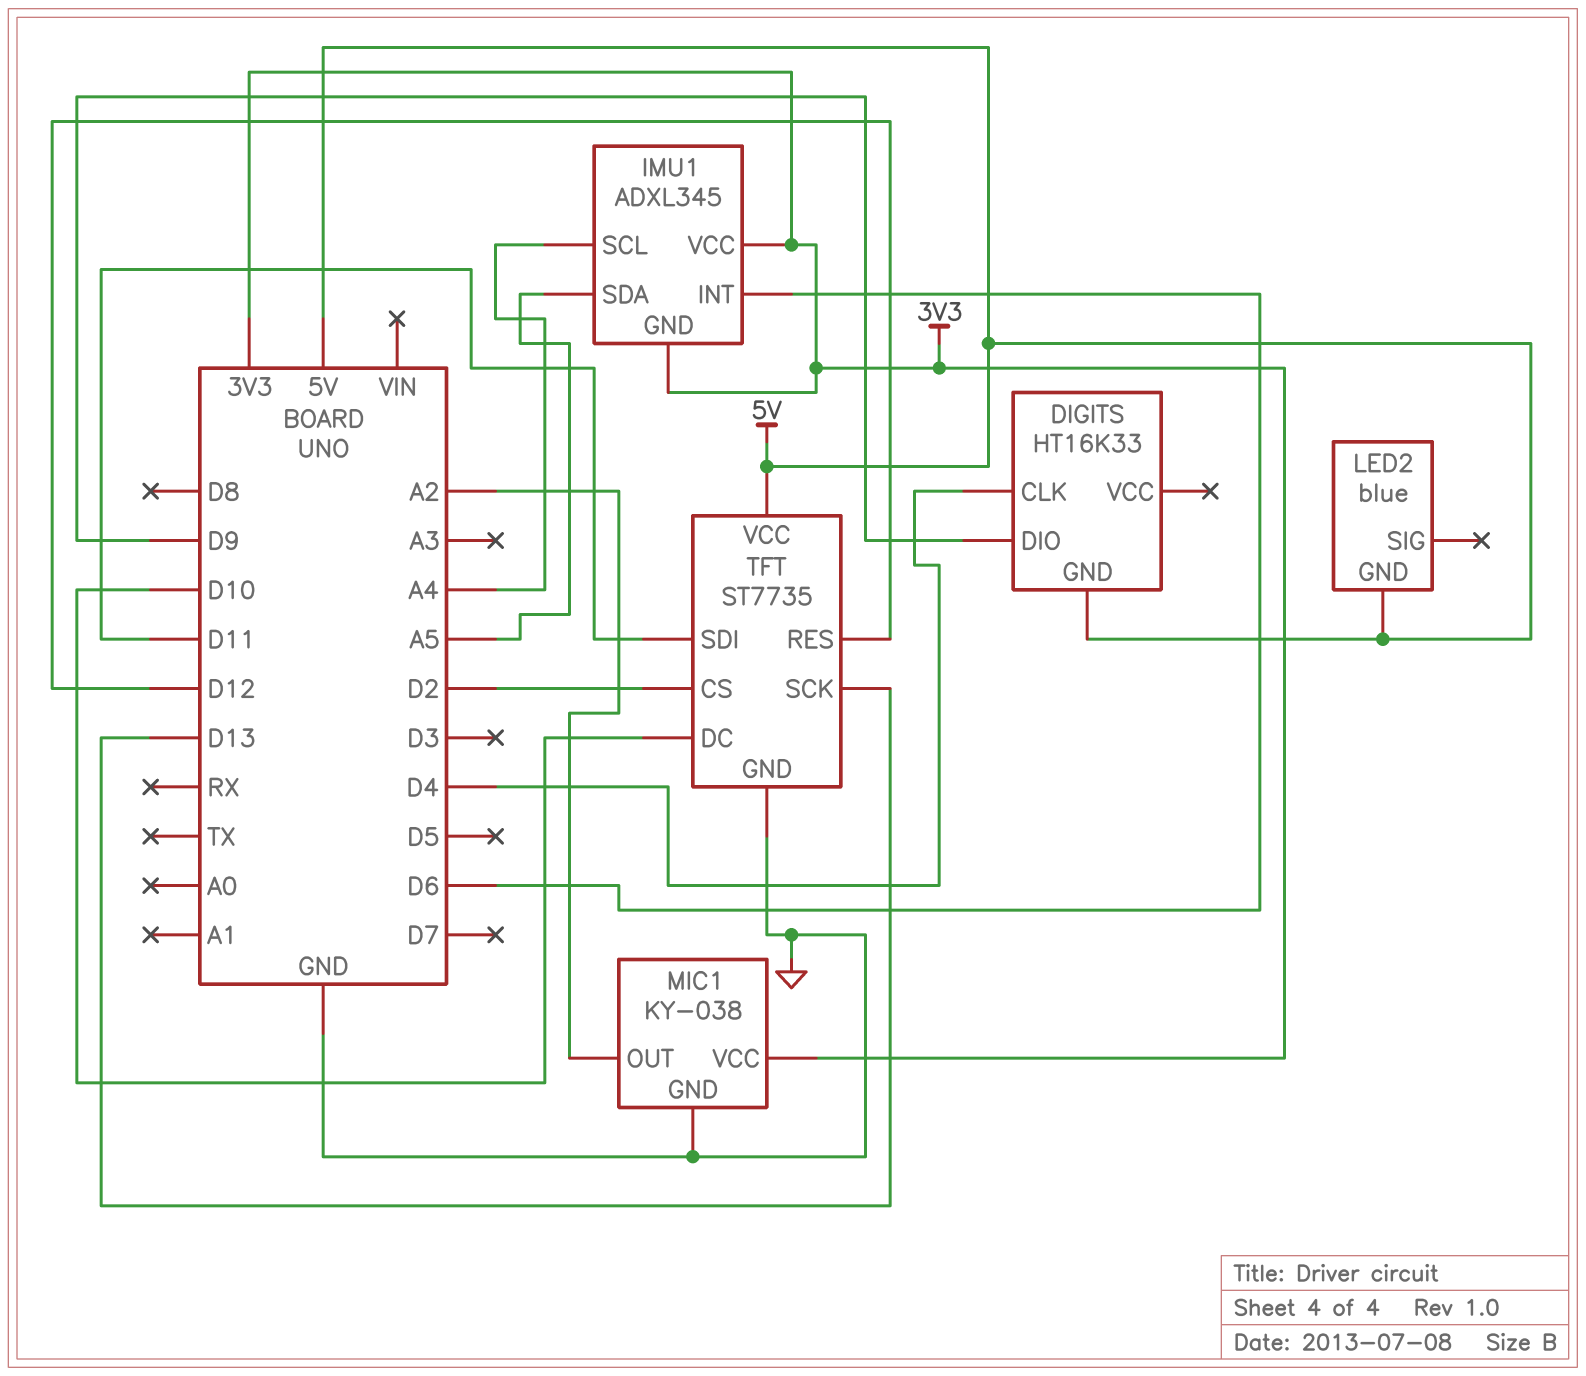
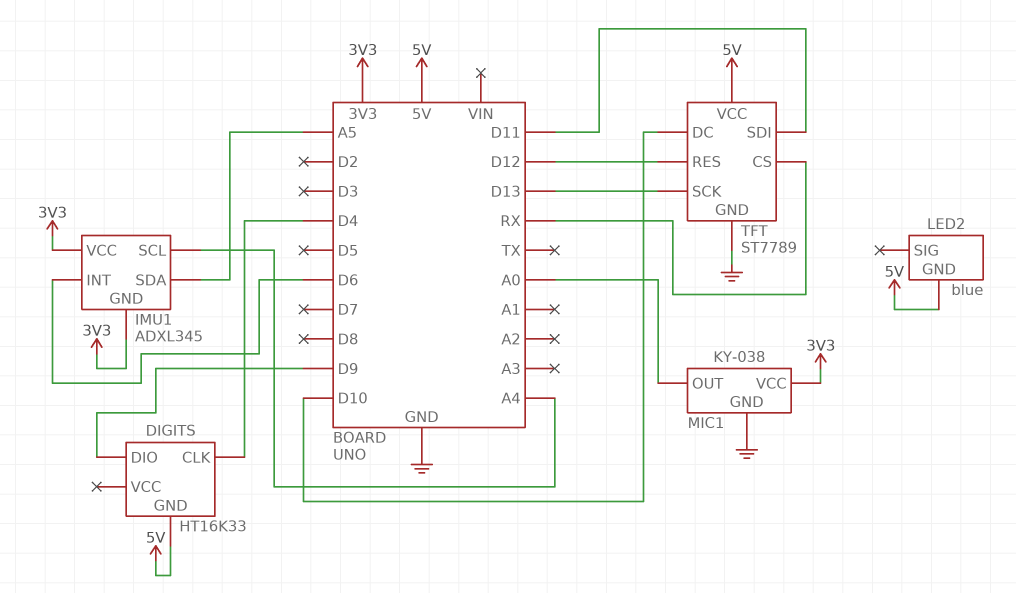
MIC1 pin OUT: A2 -> A0
TFT: ST7735 -> ST7789
TFT pin CS: D2 -> RX

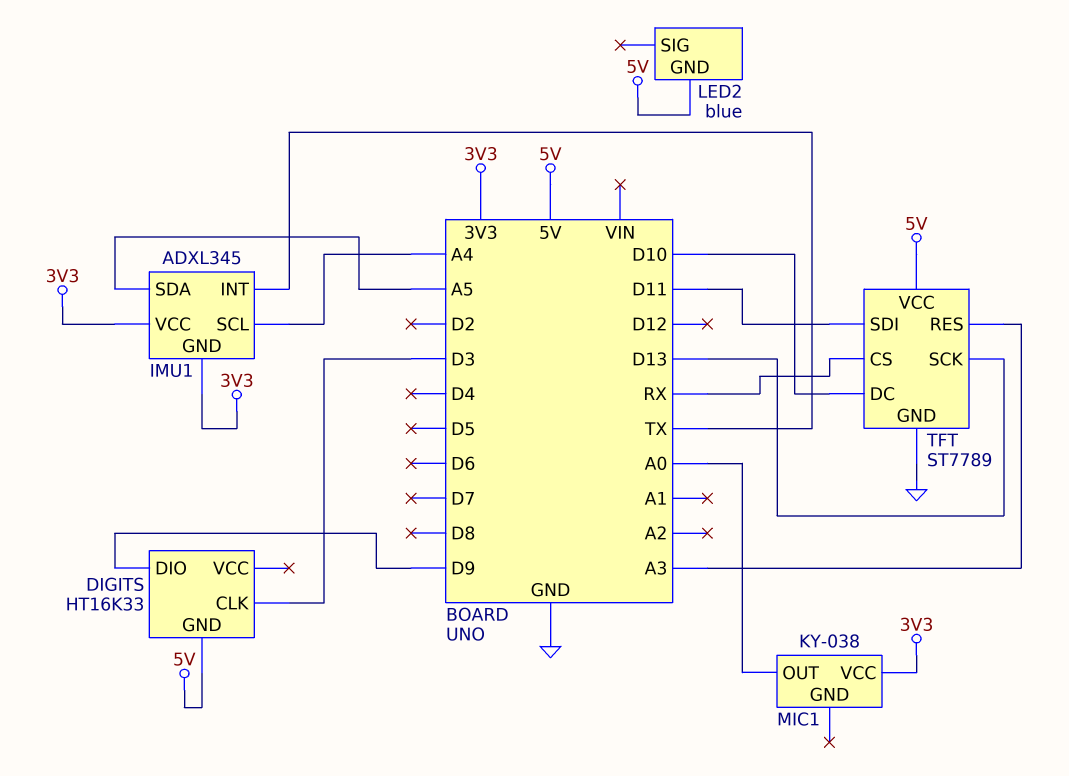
DIGITS pin CLK: D4 -> D3
IMU1 pin INT: D6 -> TX
MIC1 pin GND: GND -> none
TFT pin RES: D12 -> A3

